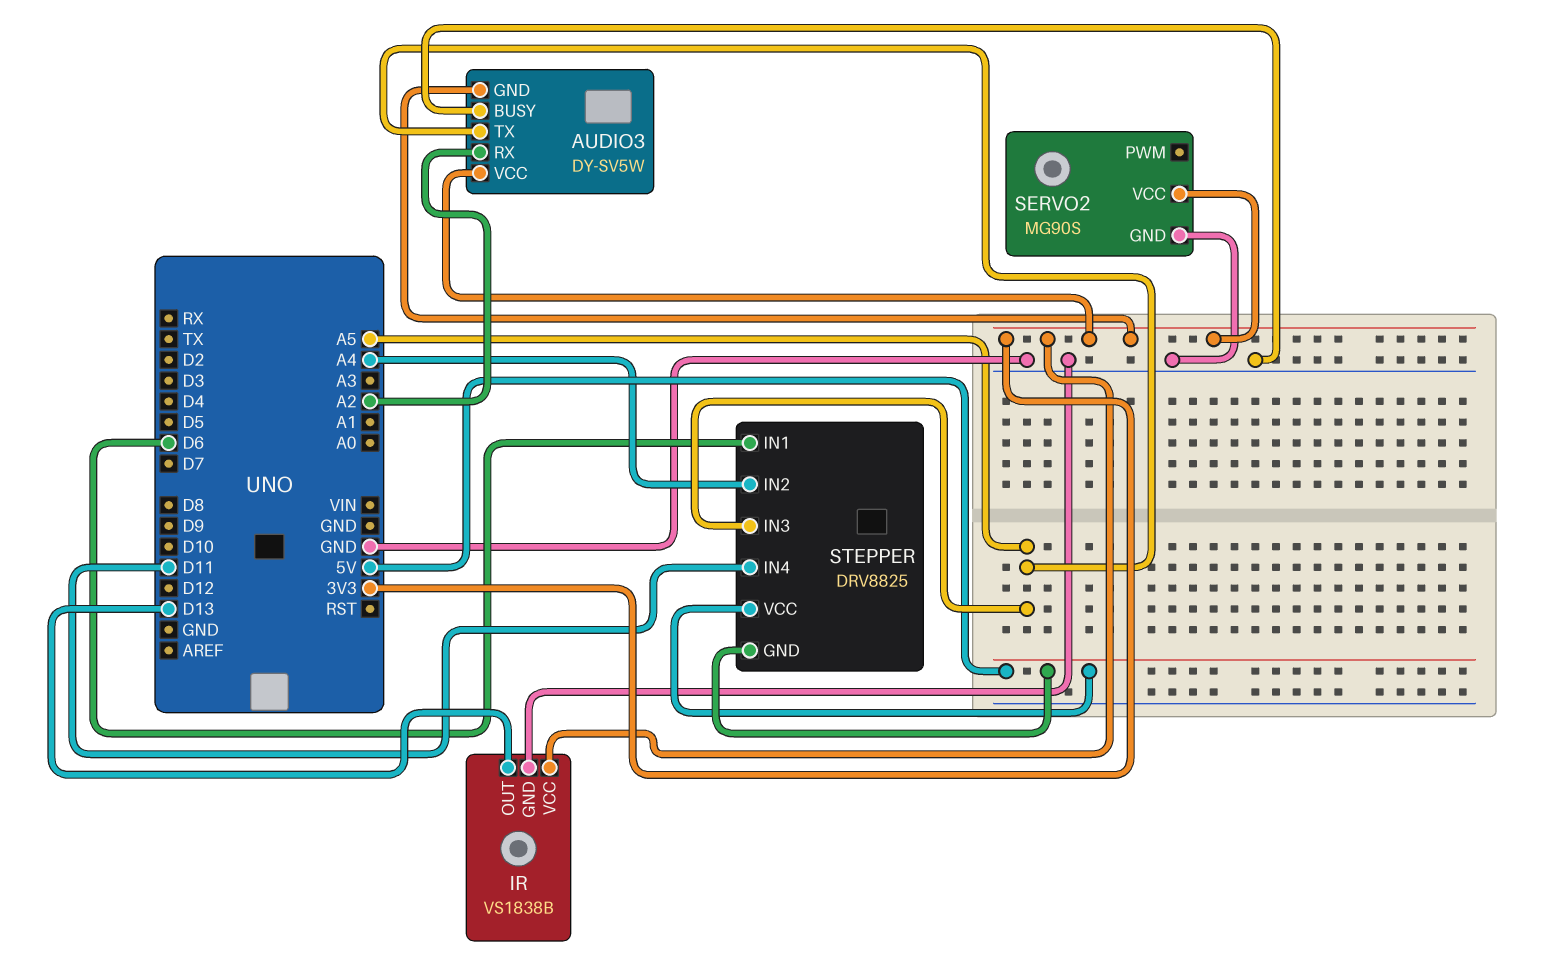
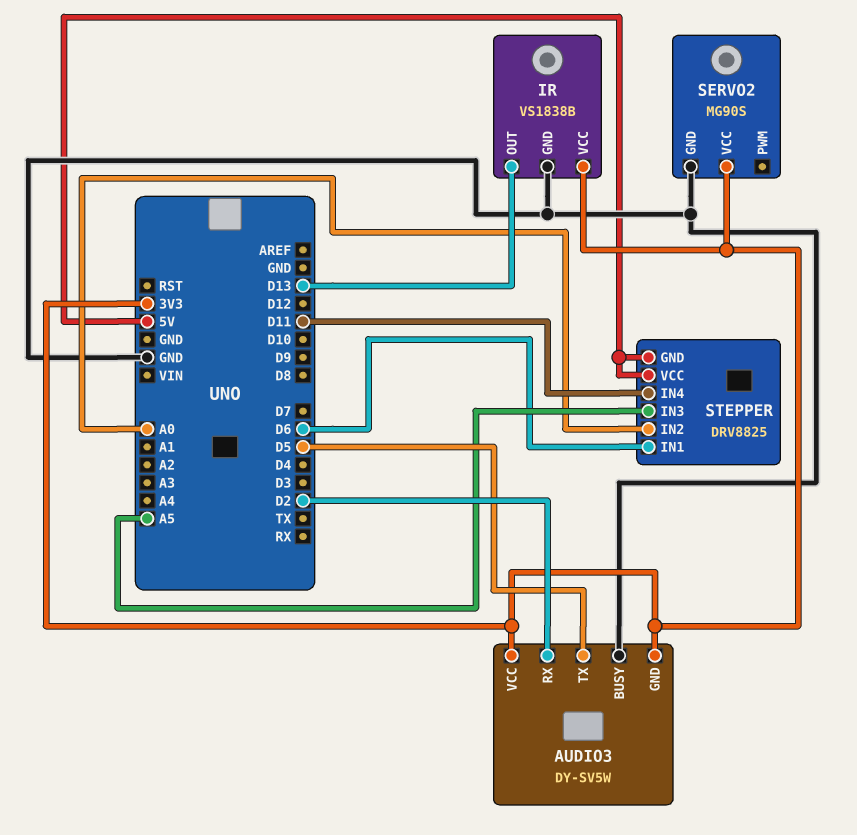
AUDIO3 pin RX: A2 -> D2
AUDIO3 pin TX: A5 -> D5
STEPPER pin IN2: A4 -> A0

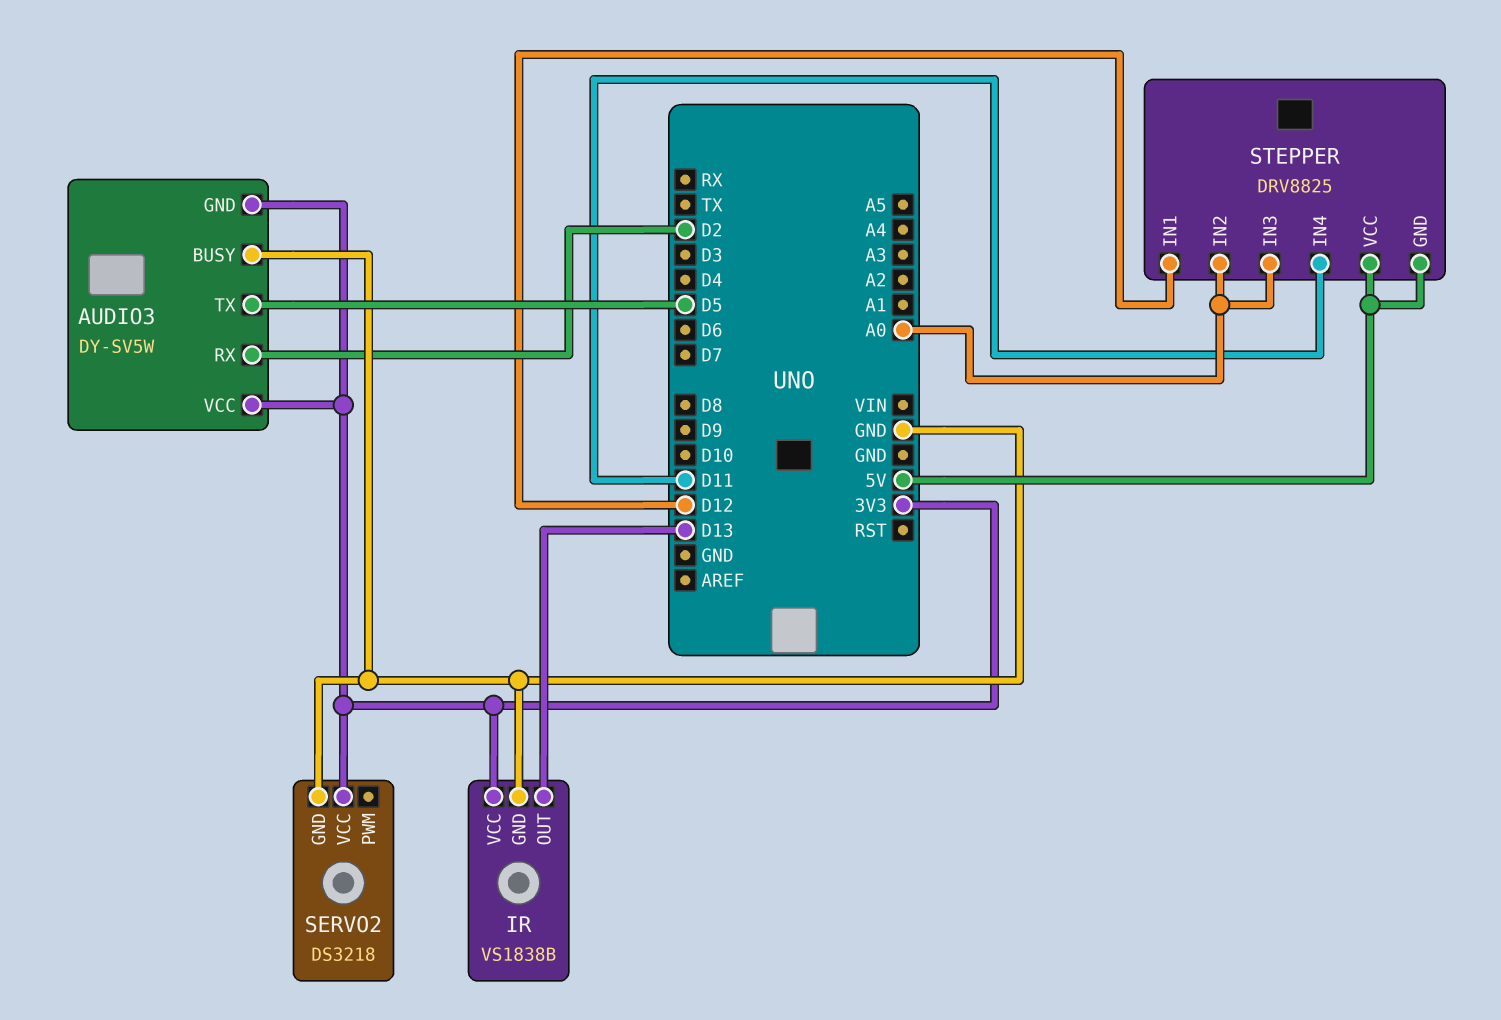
SERVO2: MG90S -> DS3218
STEPPER pin IN1: D6 -> D12
STEPPER pin IN3: A5 -> A0

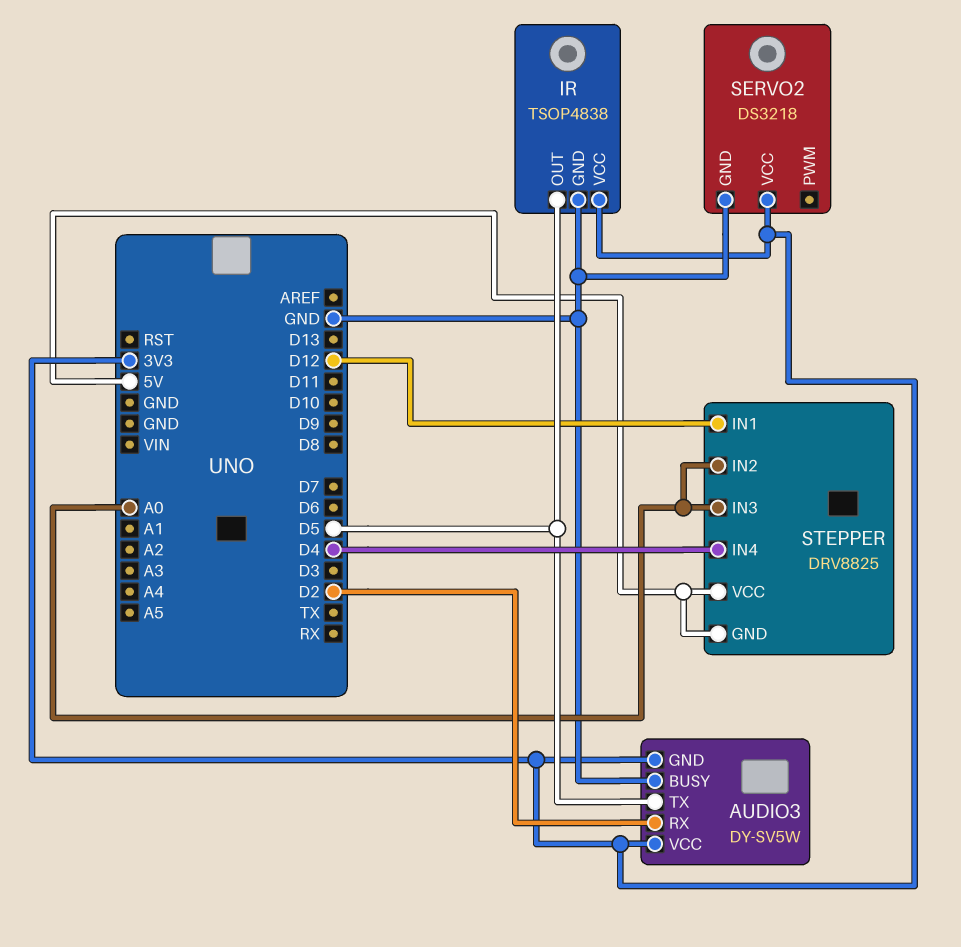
IR: VS1838B -> TSOP4838
IR pin OUT: D13 -> D5
STEPPER pin IN4: D11 -> D4

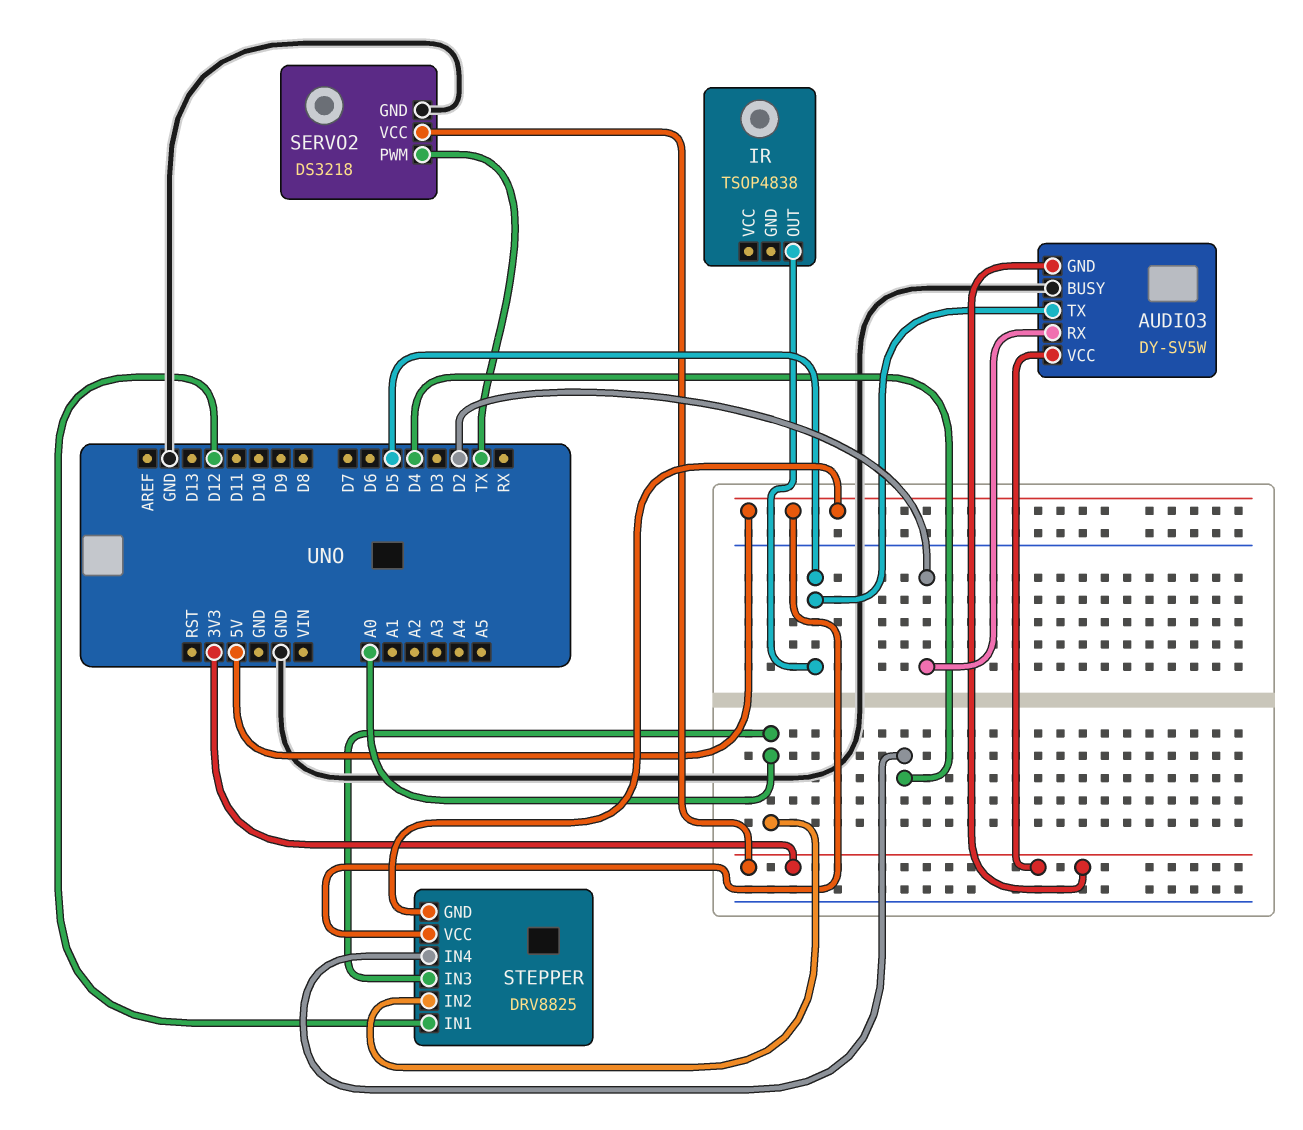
IR pin GND: GND -> none
IR pin VCC: 3V3 -> none
SERVO2 pin PWM: none -> TX

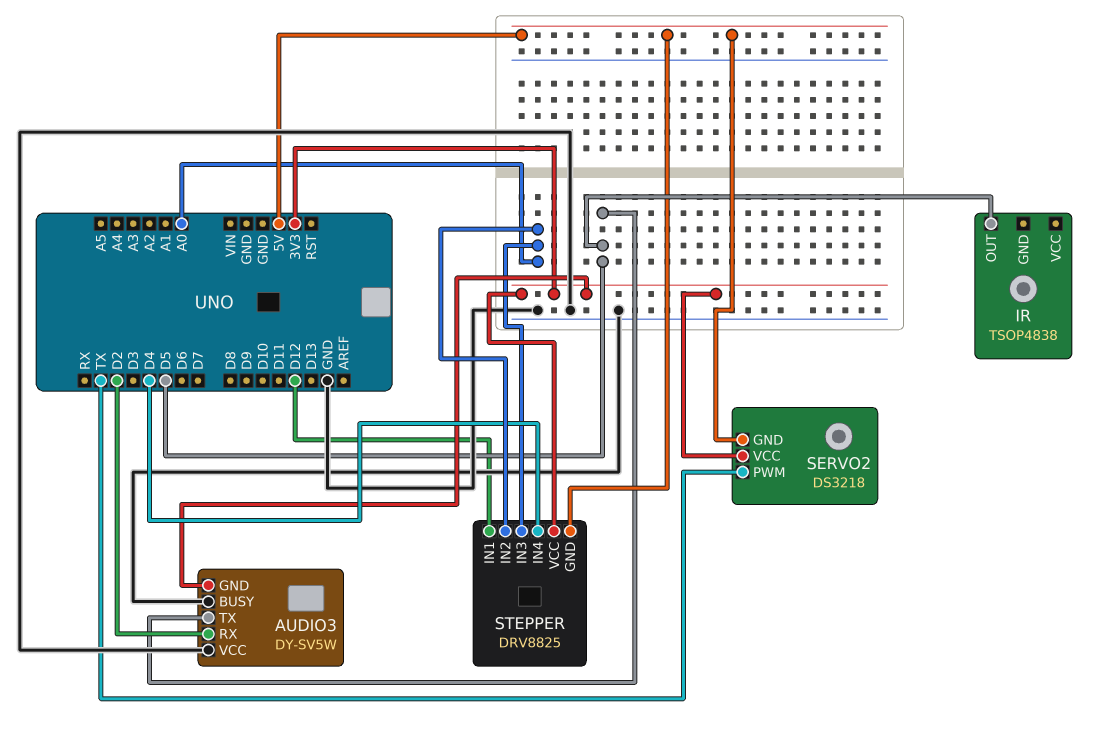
AUDIO3 pin VCC: 3V3 -> GND
SERVO2 pin GND: GND -> 5V
STEPPER pin VCC: 5V -> 3V3

